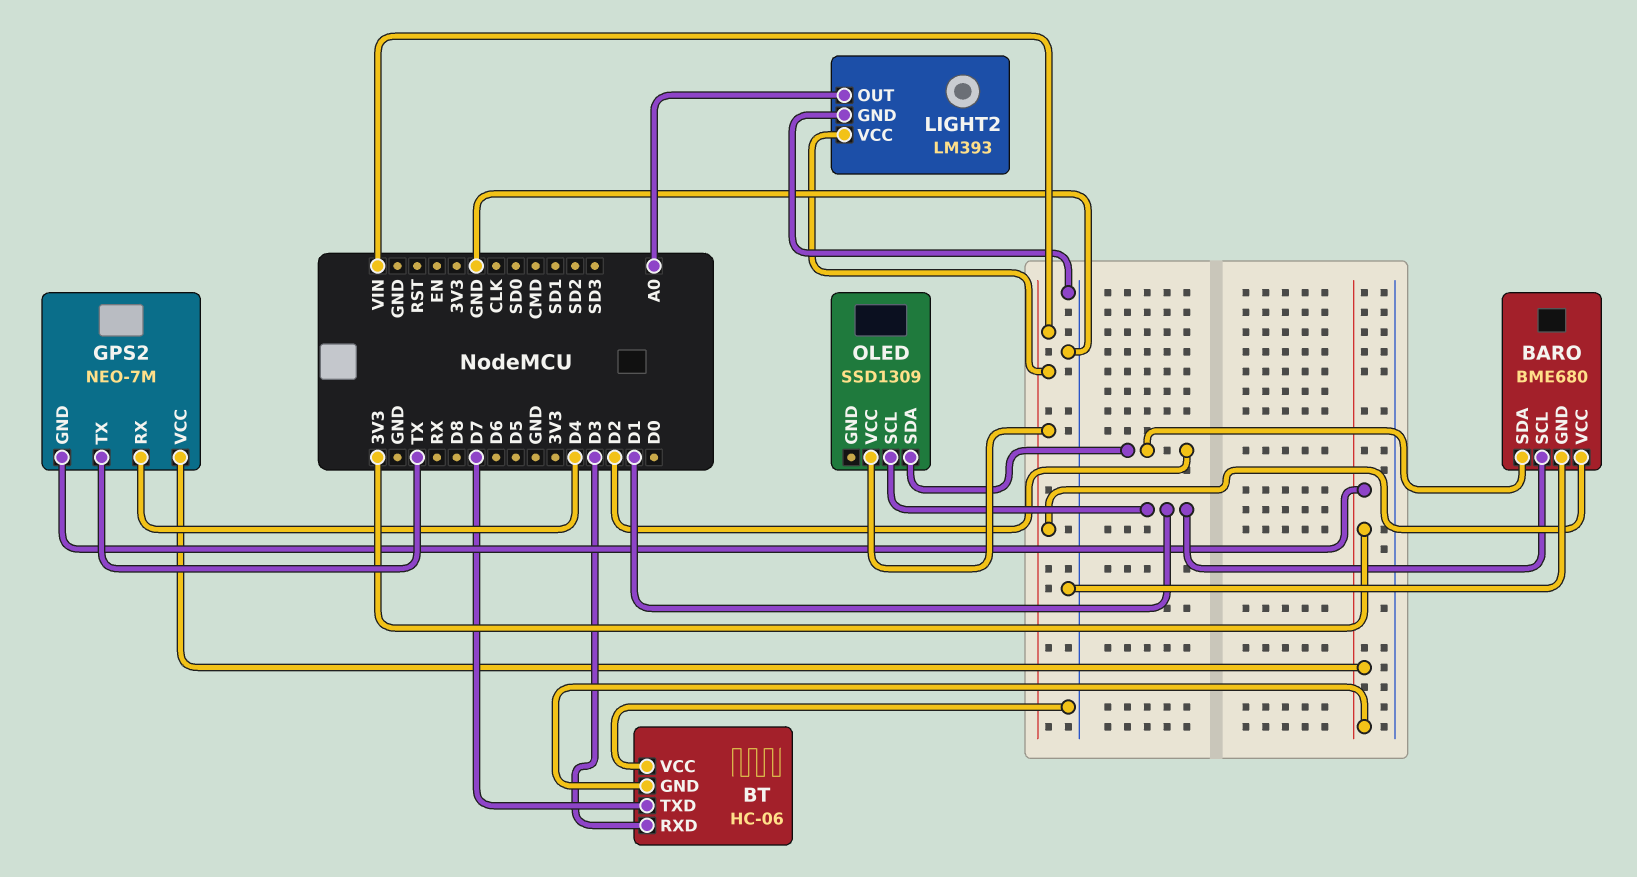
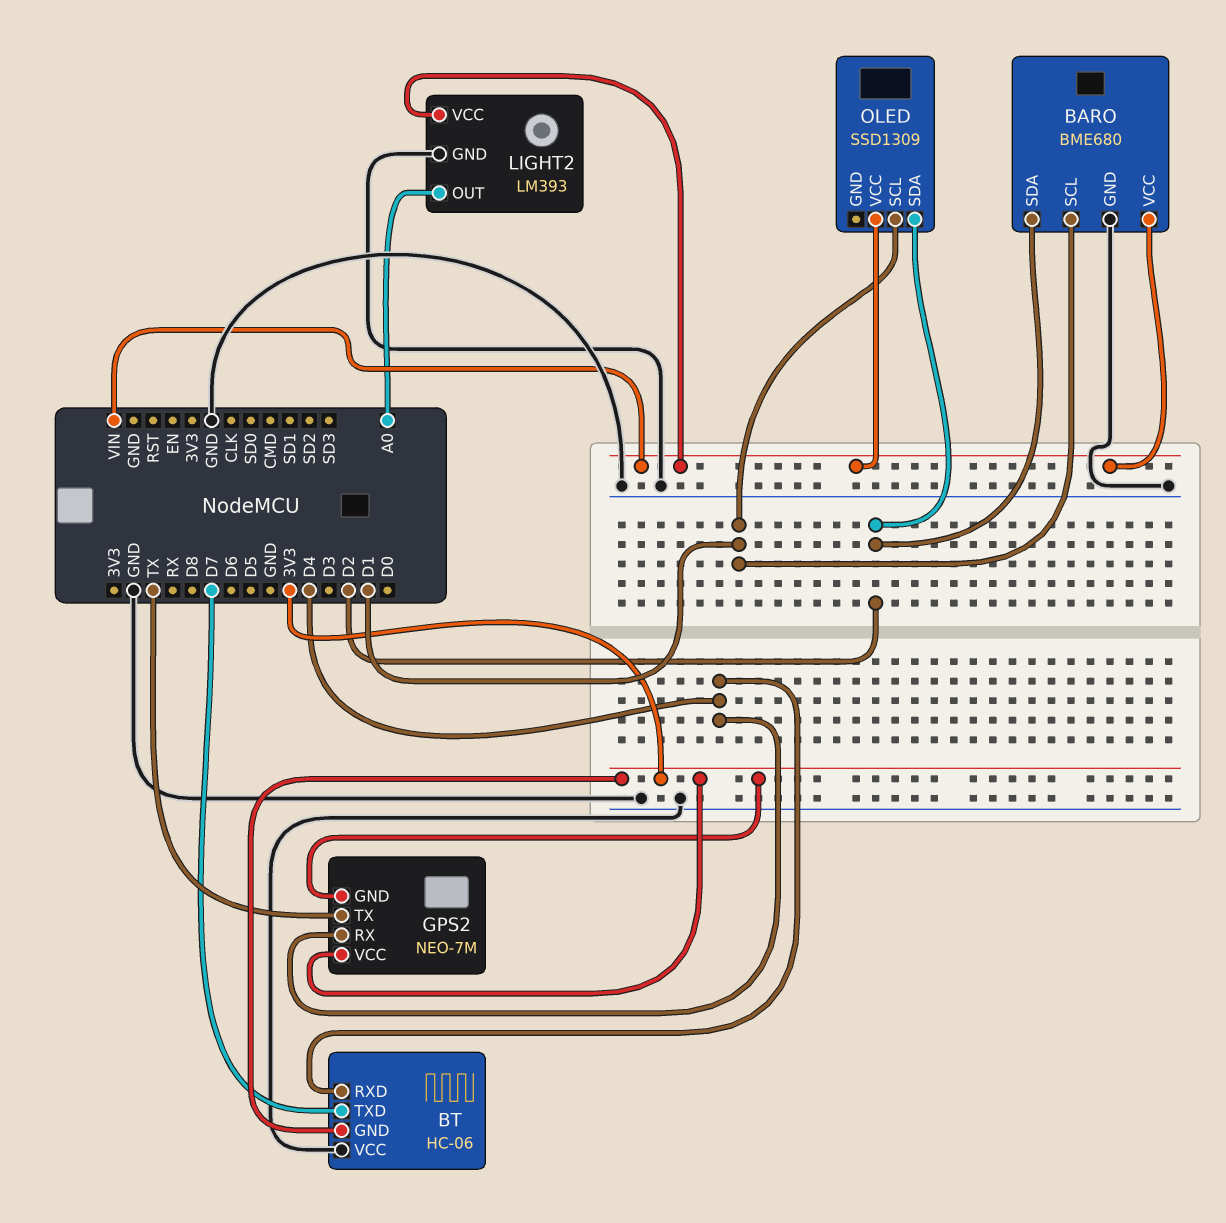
BT pin RXD: D3 -> D4

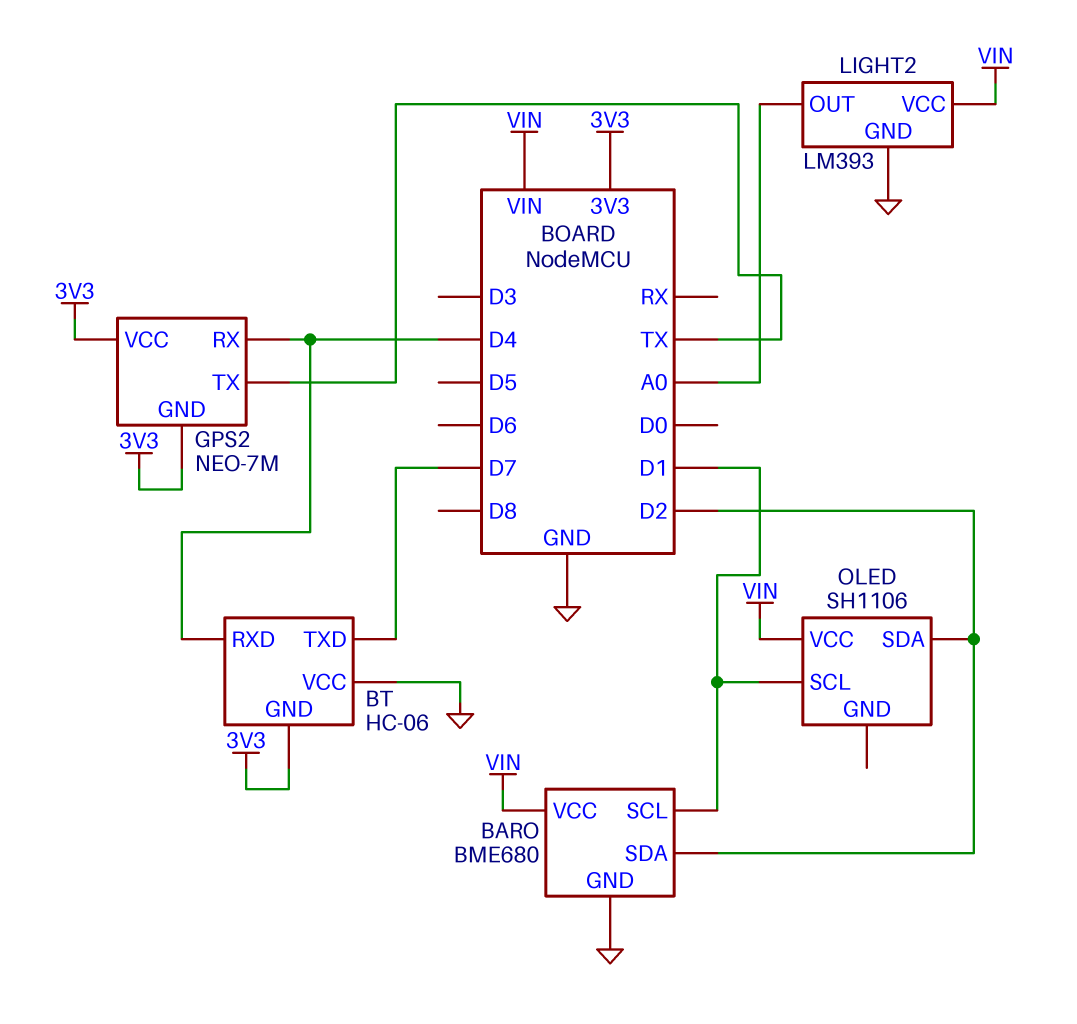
OLED: SSD1309 -> SH1106

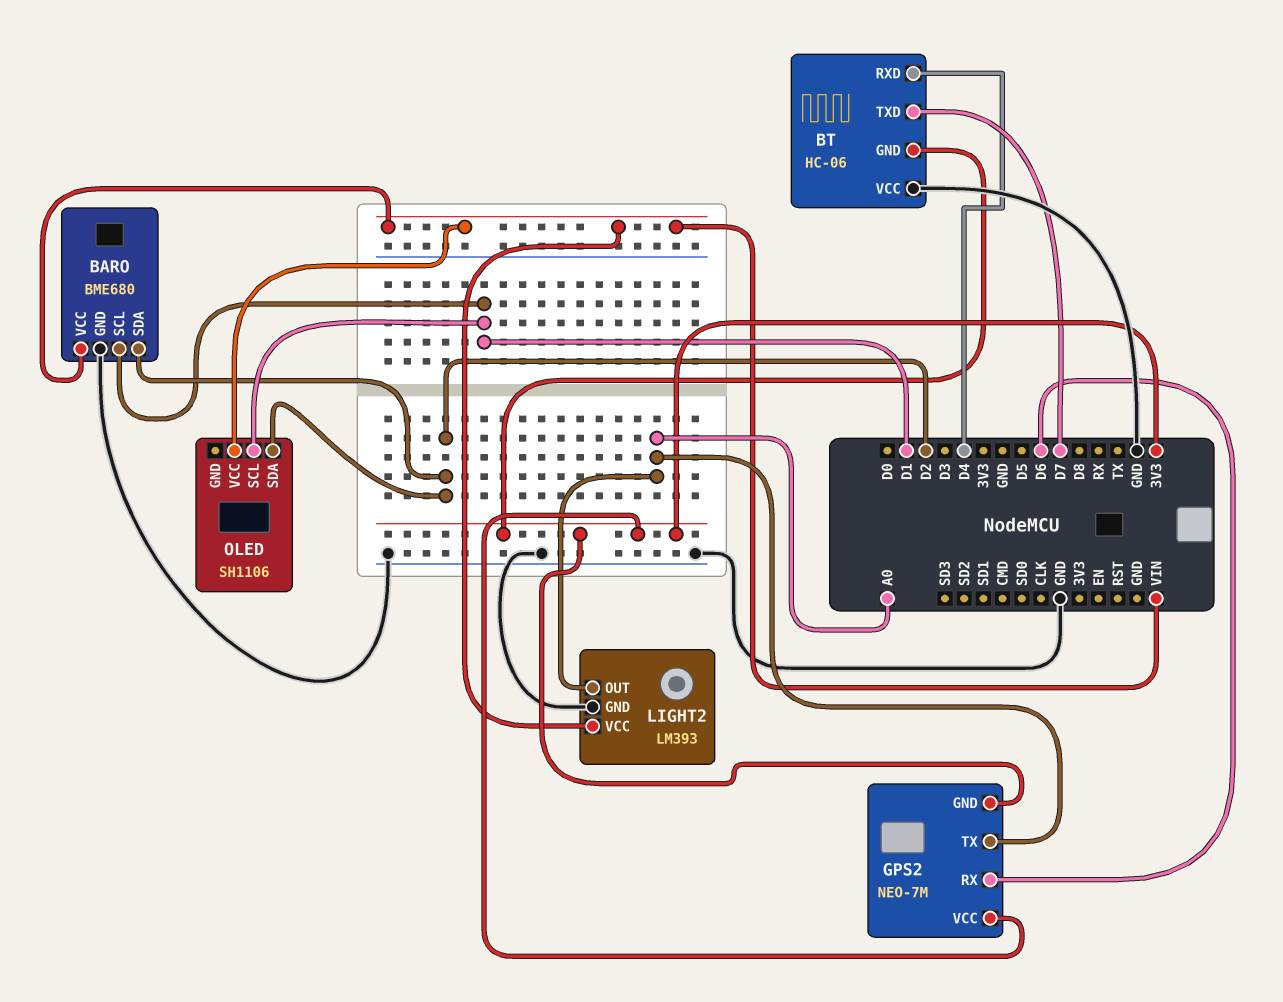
GPS2 pin RX: D4 -> D6
GPS2 pin TX: TX -> A0

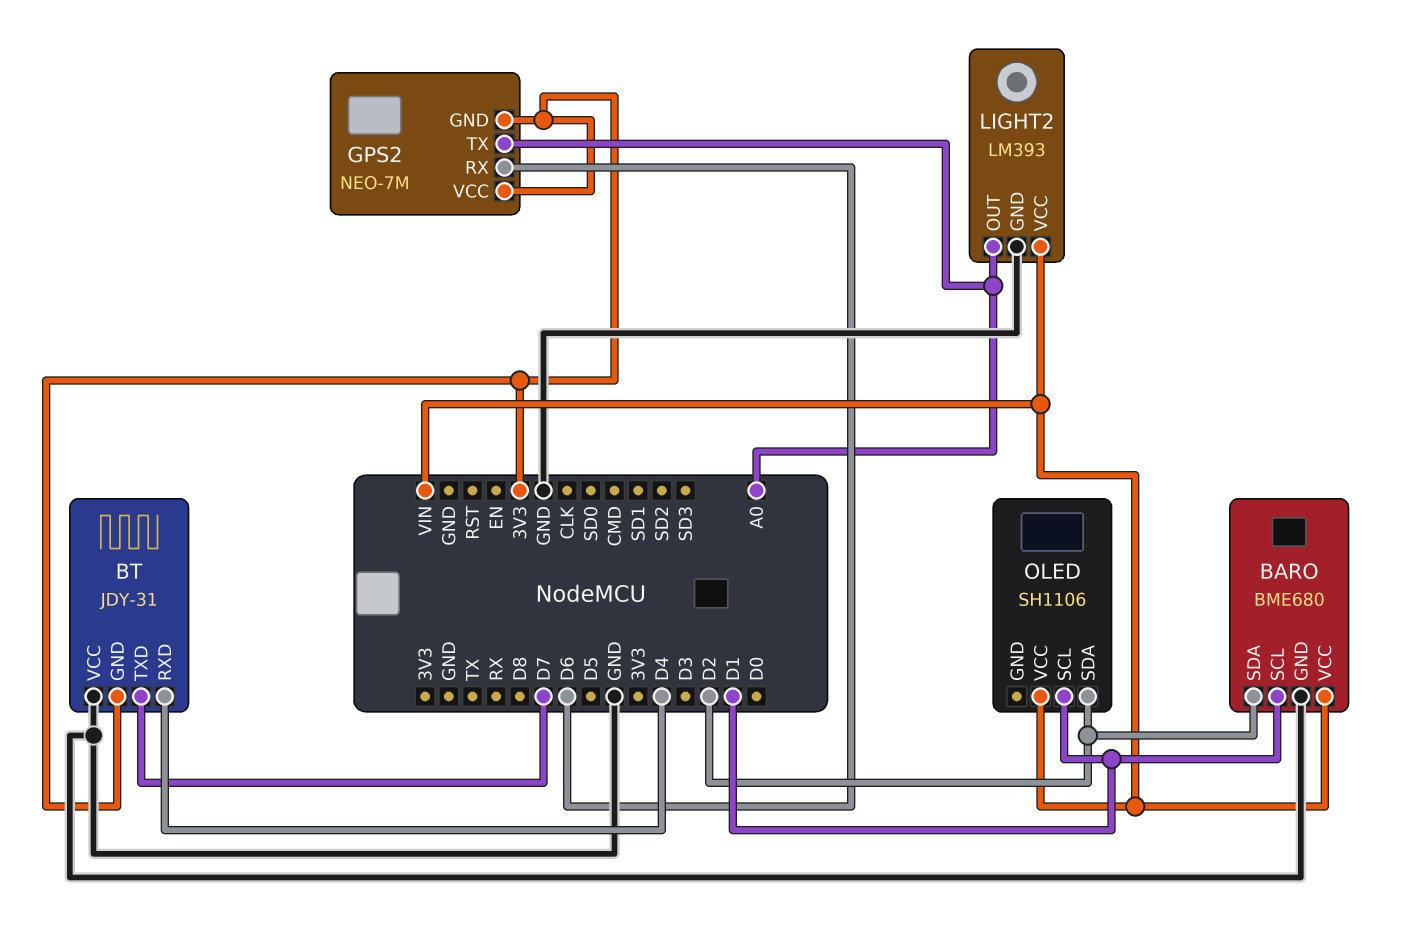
BT: HC-06 -> JDY-31

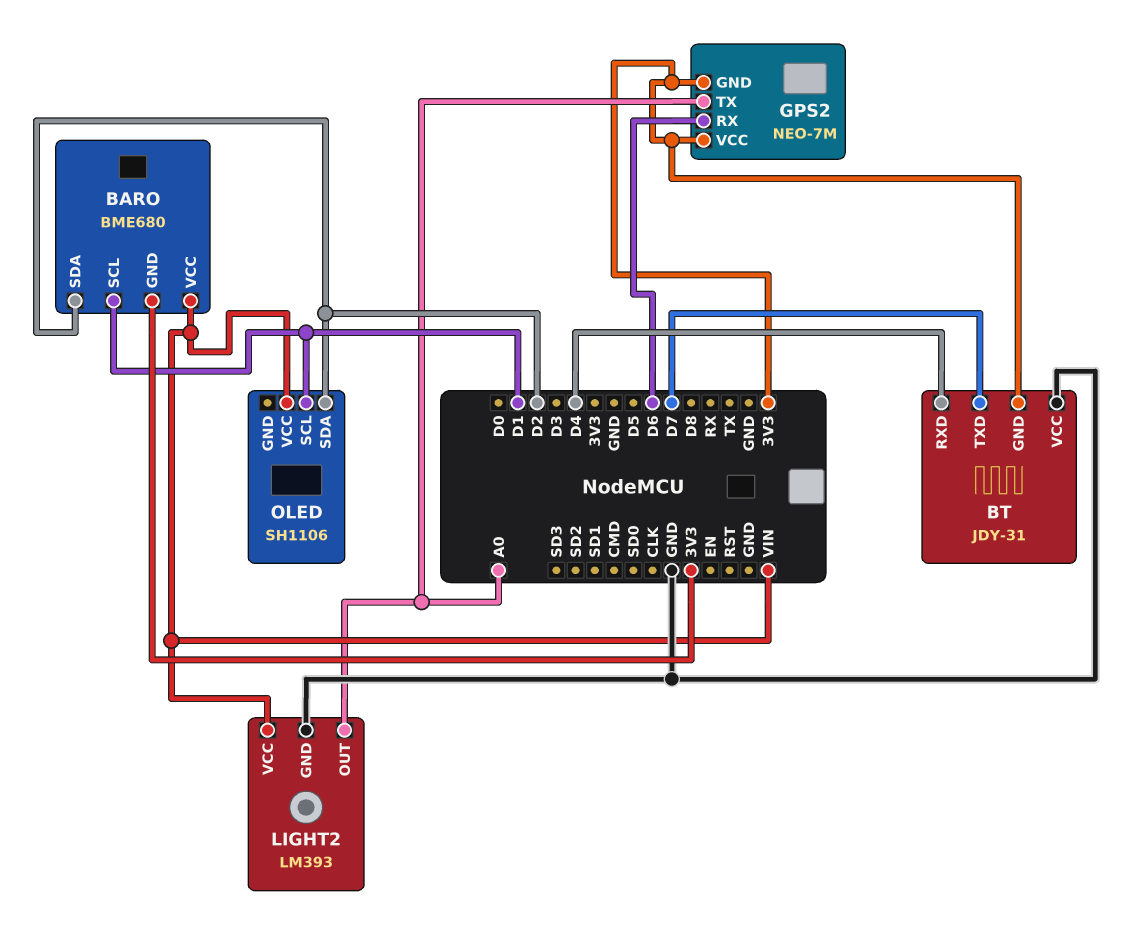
BARO pin GND: GND -> 3V3

